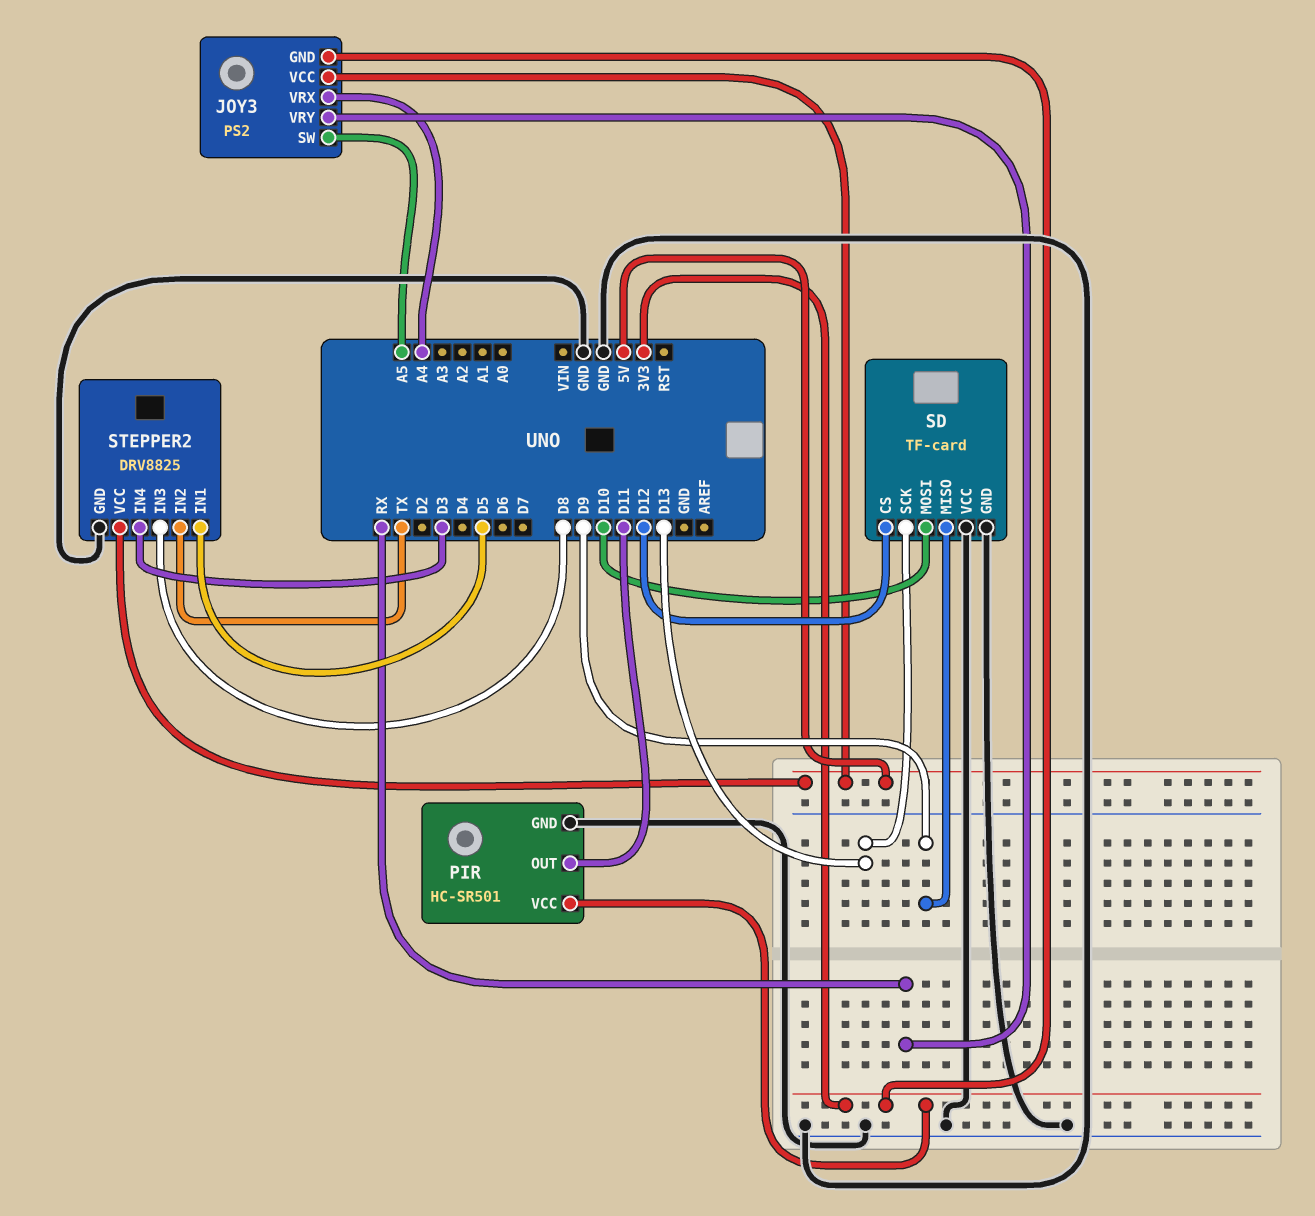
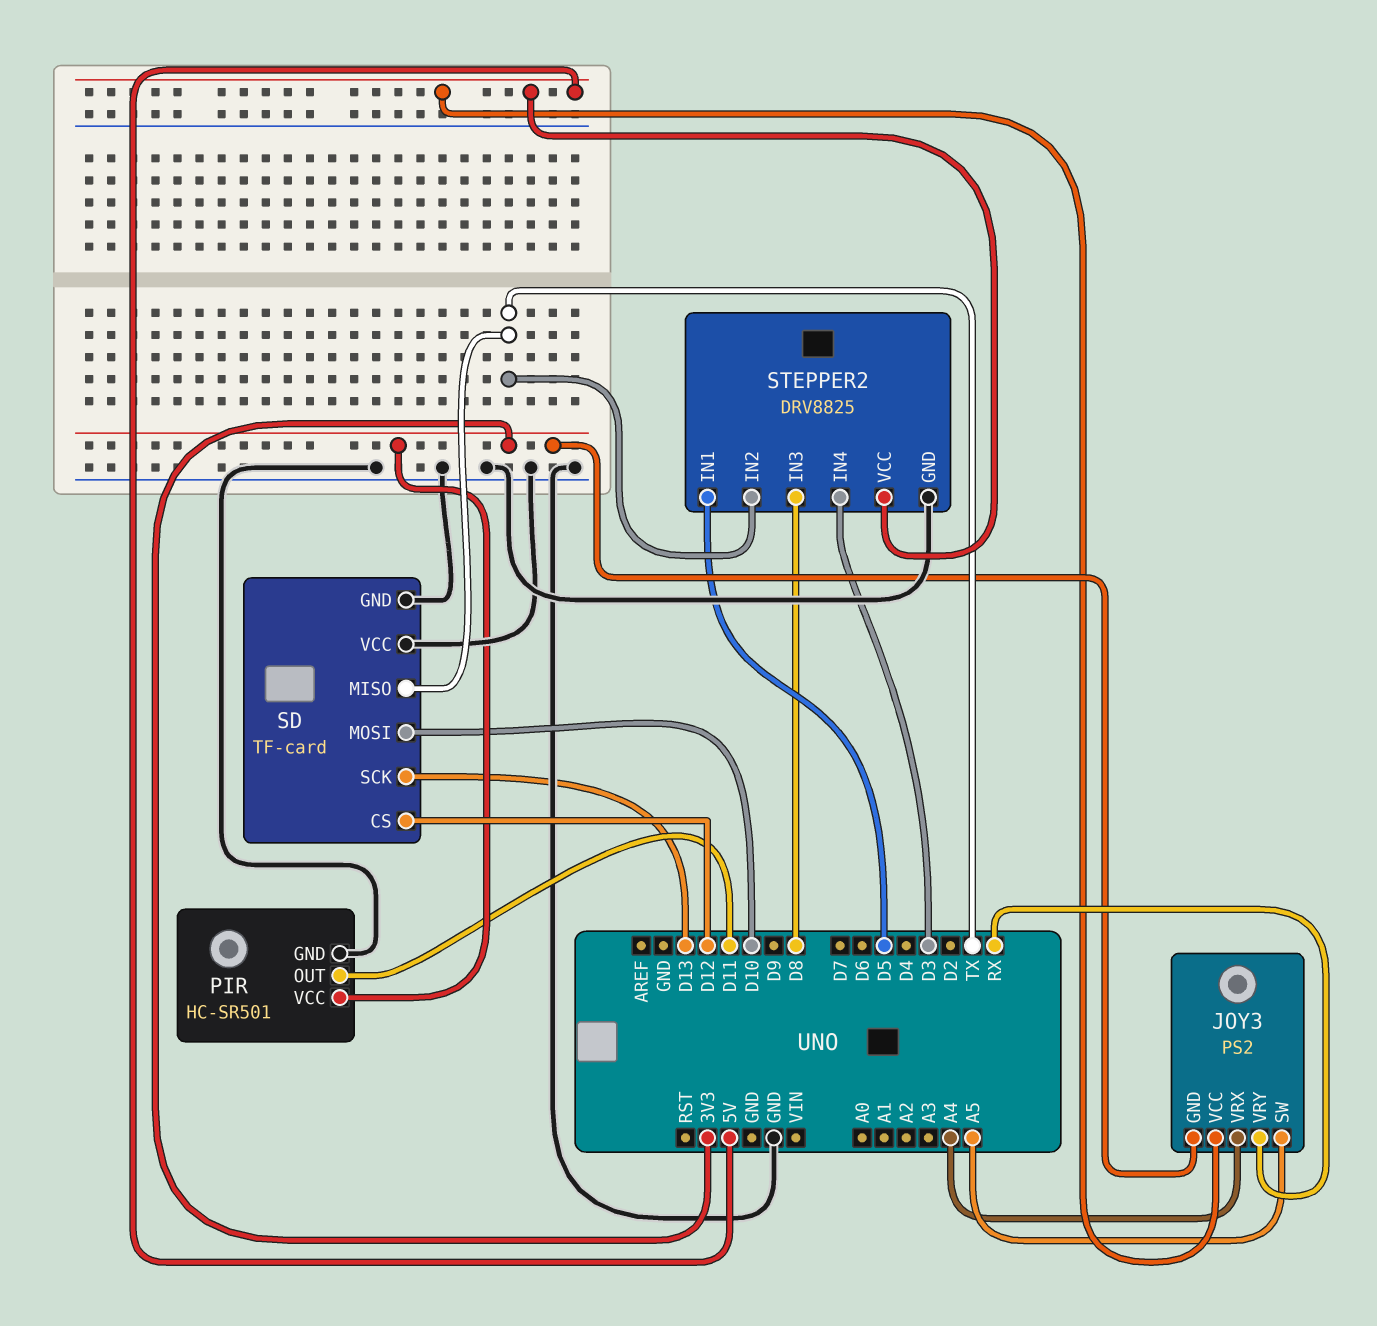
SD pin MISO: D9 -> TX

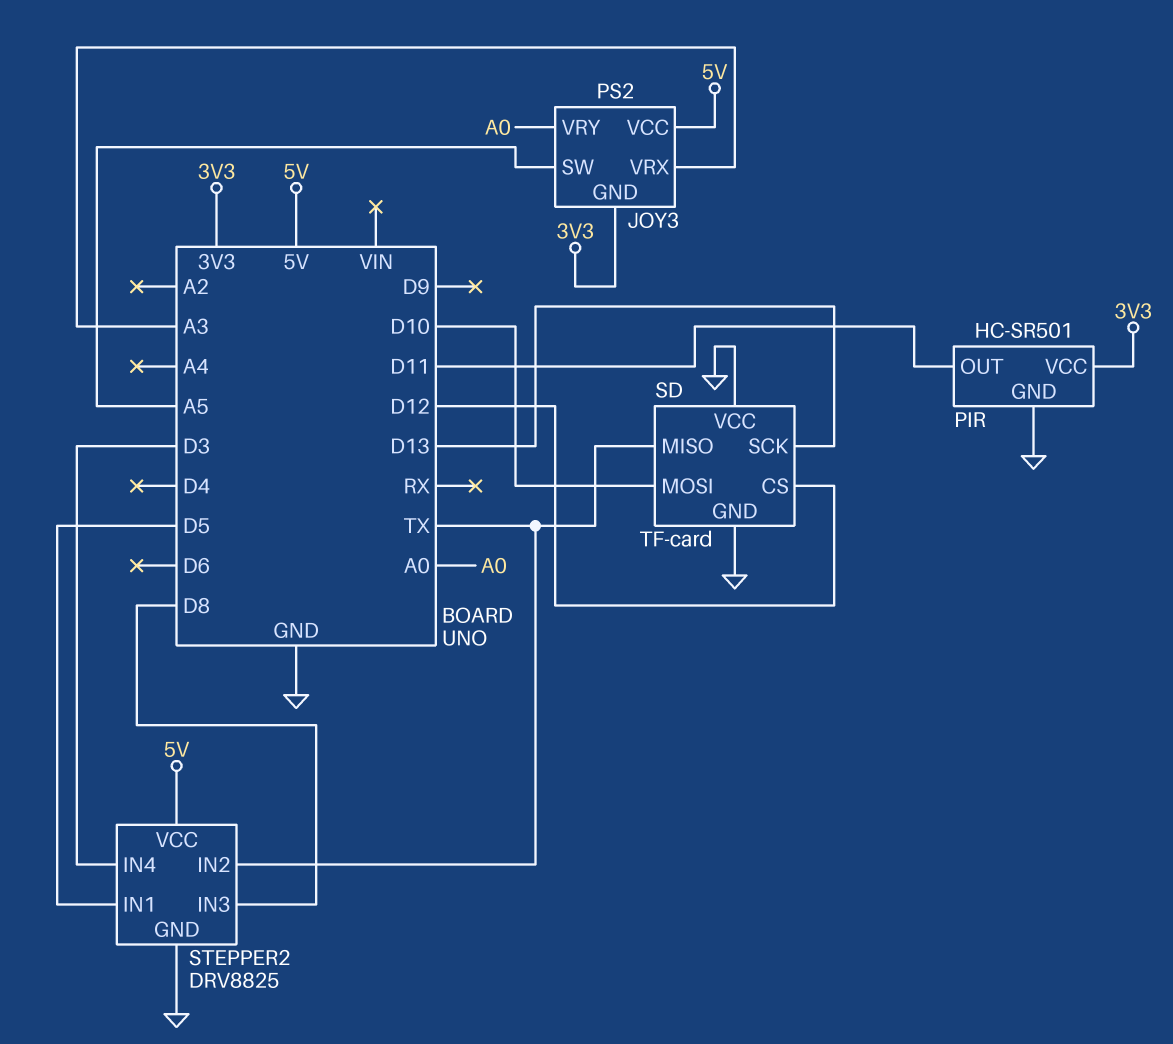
JOY3 pin VRX: A4 -> A3
JOY3 pin VRY: RX -> A0

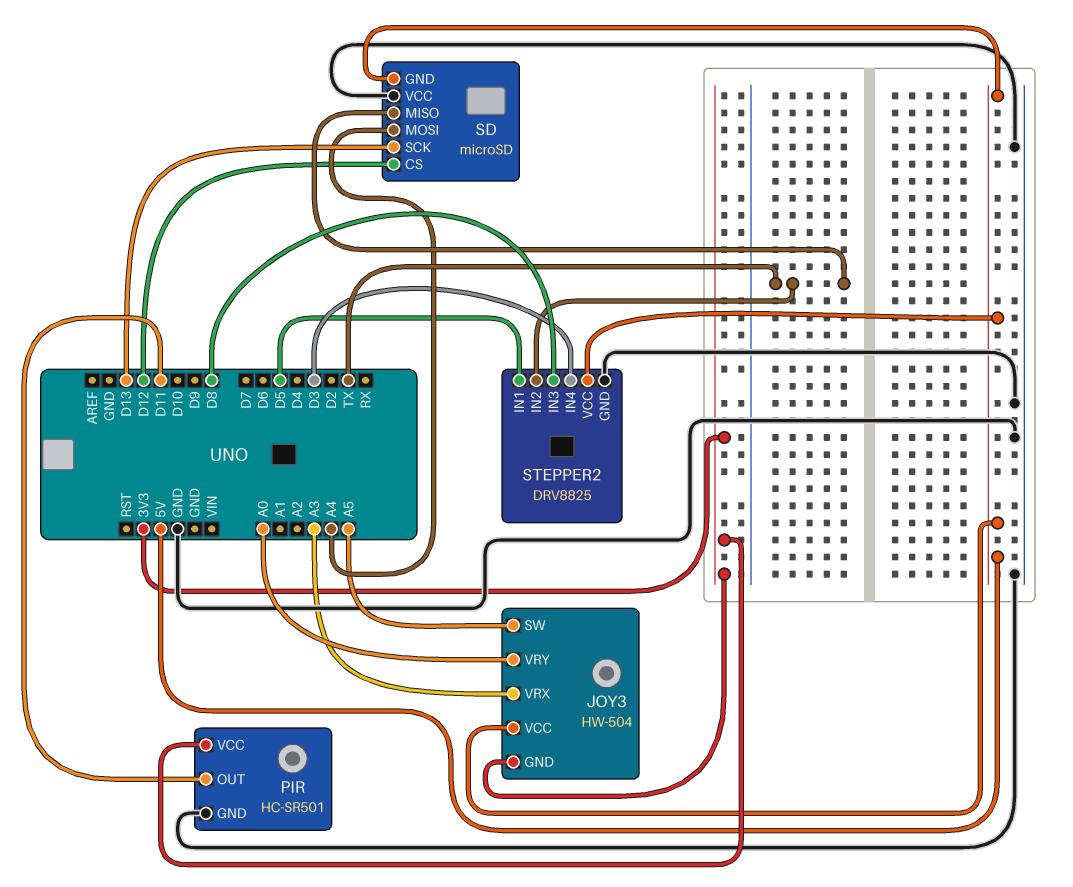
JOY3: PS2 -> HW-504
SD: TF-card -> microSD
SD pin GND: GND -> 5V
SD pin MOSI: D10 -> A4

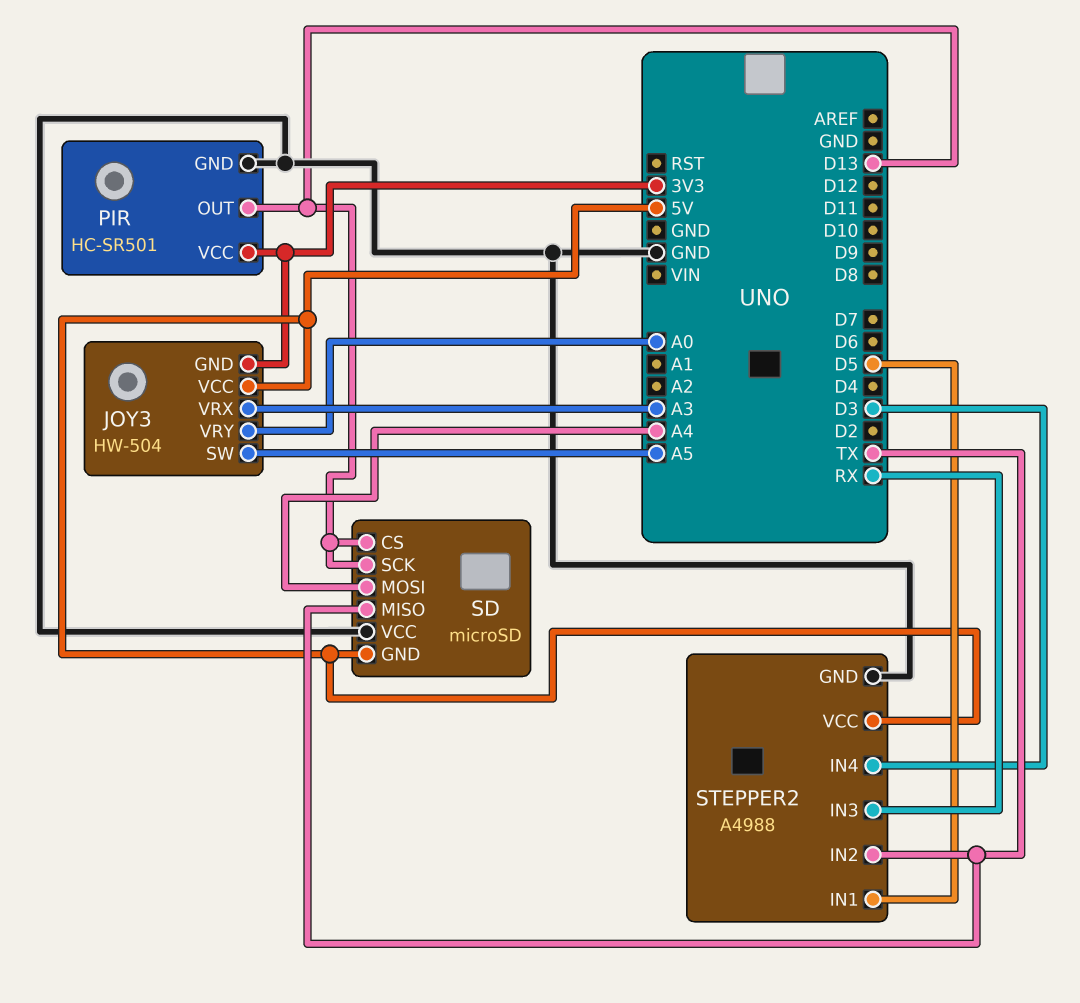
PIR pin OUT: D11 -> D13
SD pin CS: D12 -> D13
STEPPER2: DRV8825 -> A4988
STEPPER2 pin IN3: D8 -> RX

